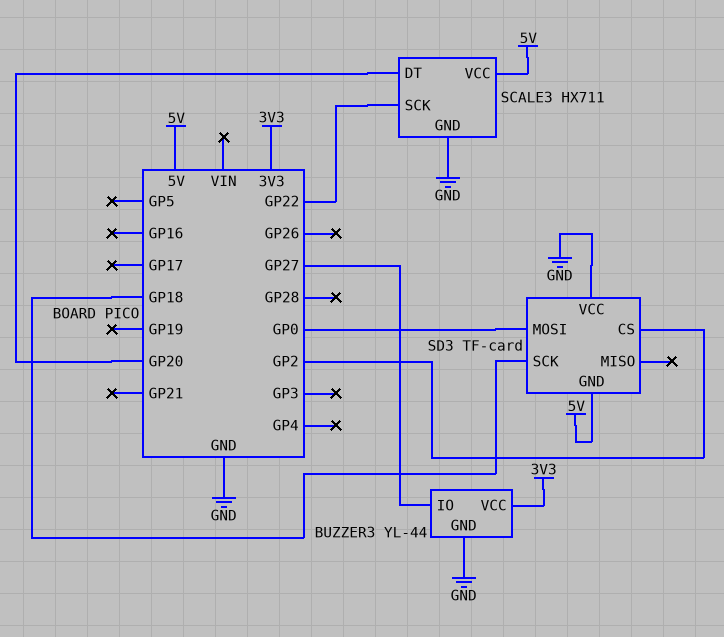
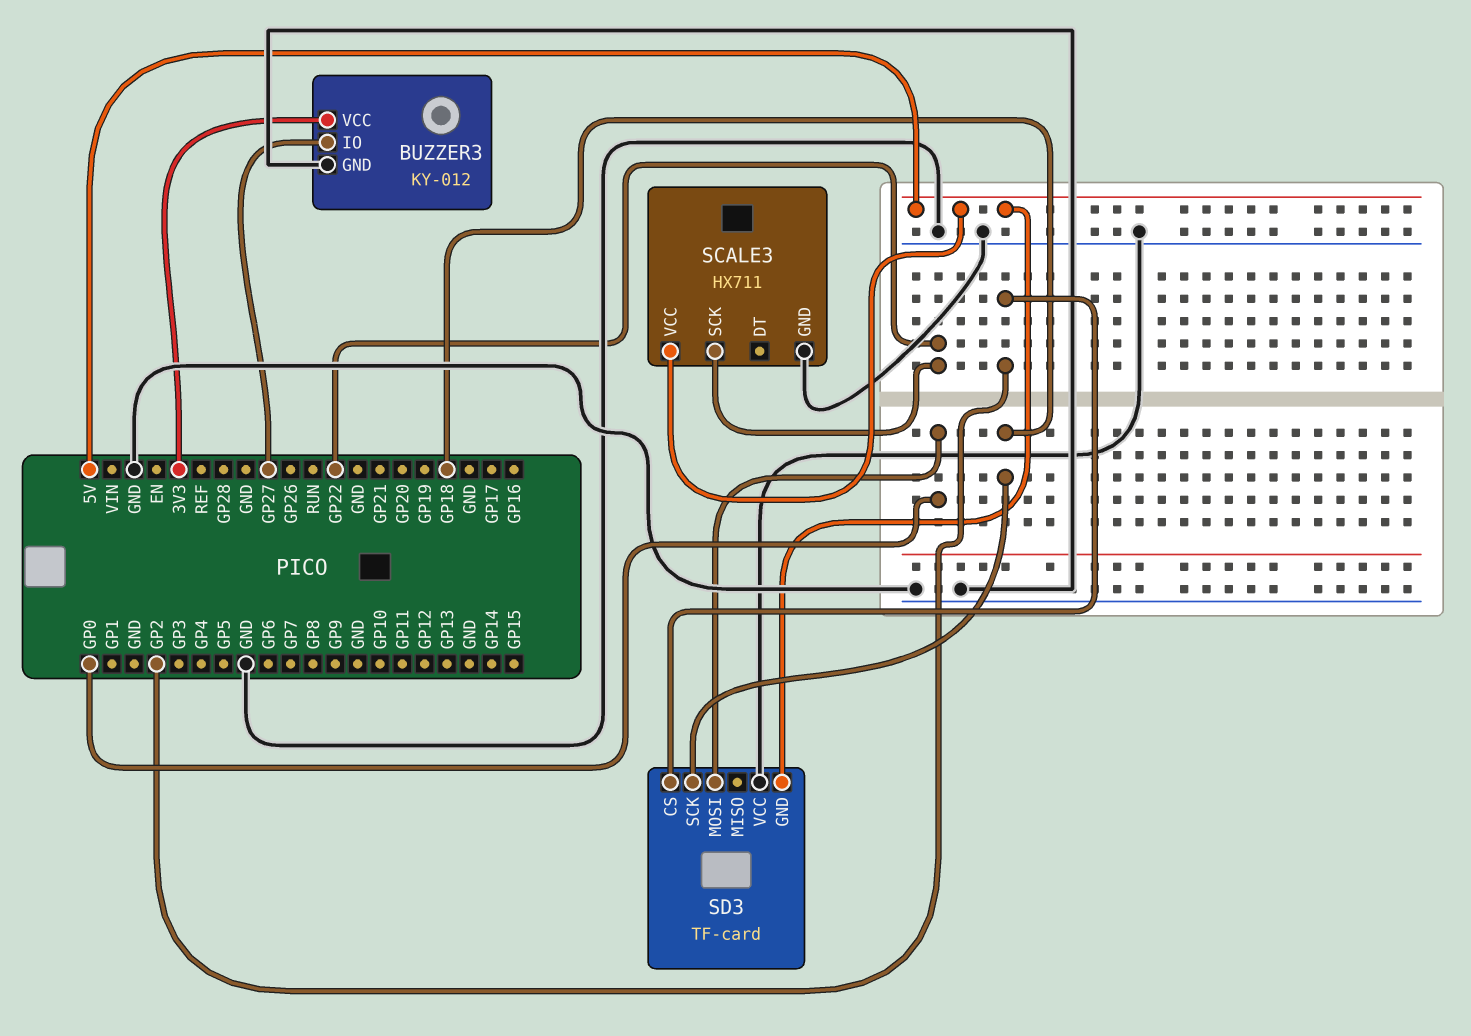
BUZZER3: YL-44 -> KY-012
SCALE3 pin DT: GP20 -> none

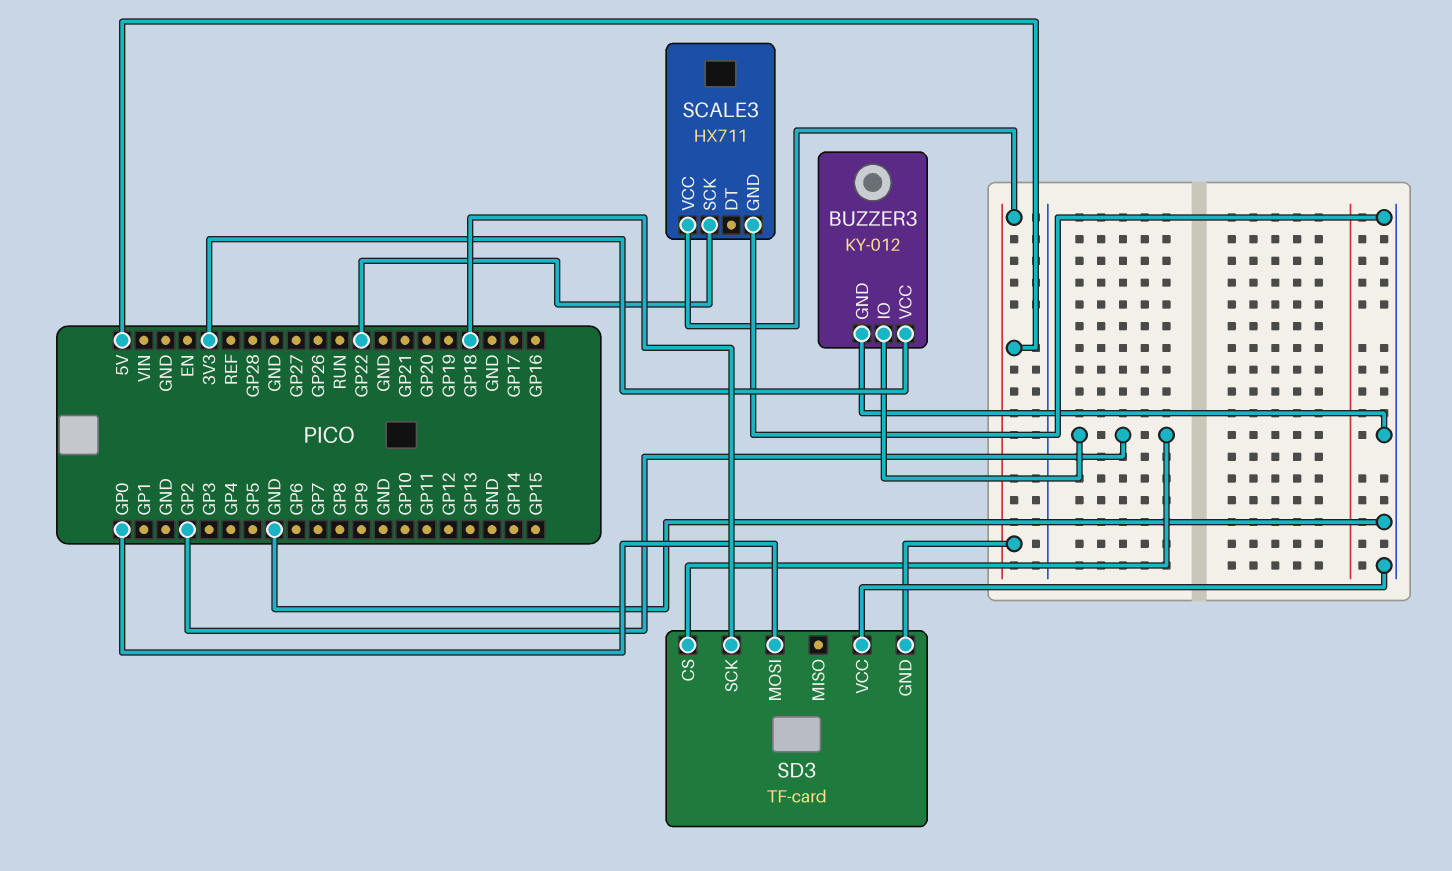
BUZZER3 pin IO: GP27 -> GP2

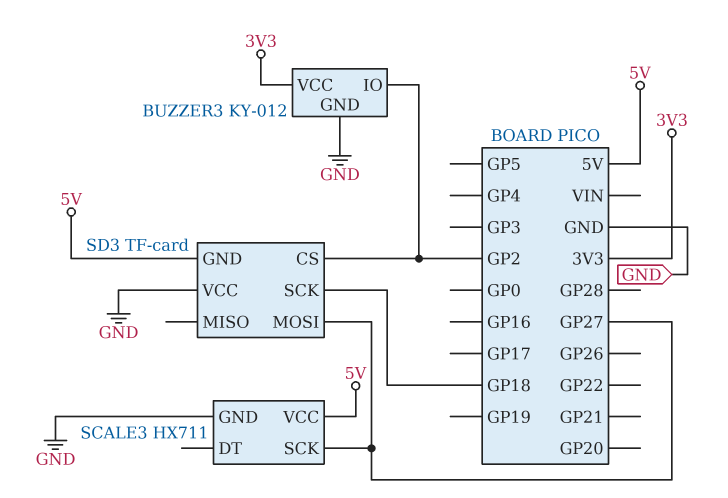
SCALE3 pin SCK: GP22 -> GP27
SD3 pin MOSI: GP0 -> GP27

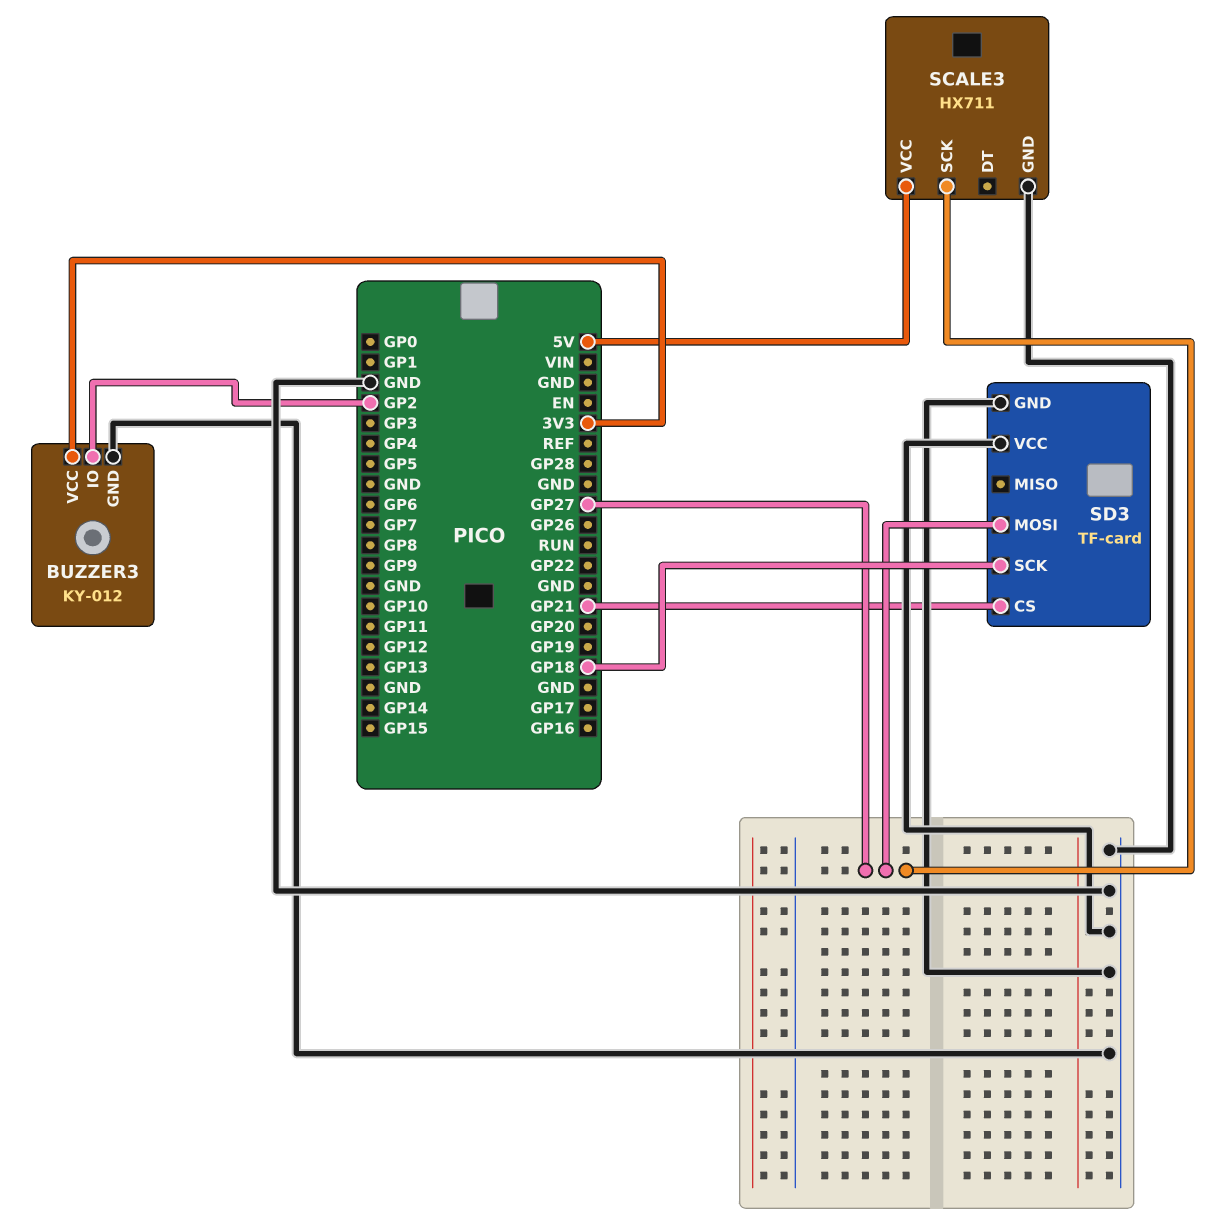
SD3 pin CS: GP2 -> GP21
SD3 pin GND: 5V -> GND

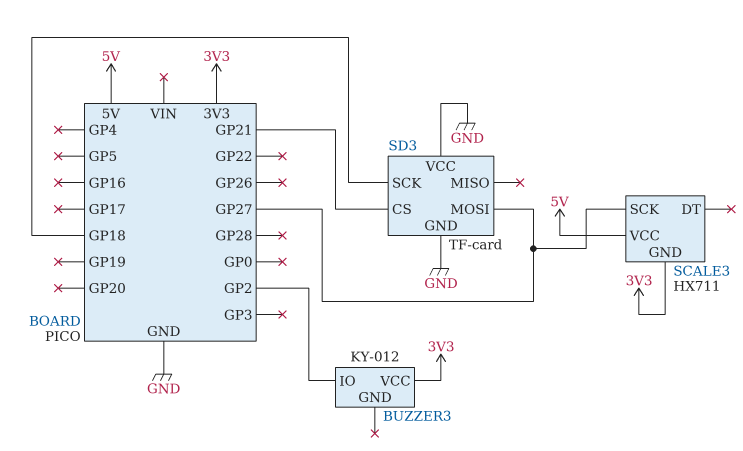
BUZZER3 pin GND: GND -> none
SCALE3 pin GND: GND -> 3V3

